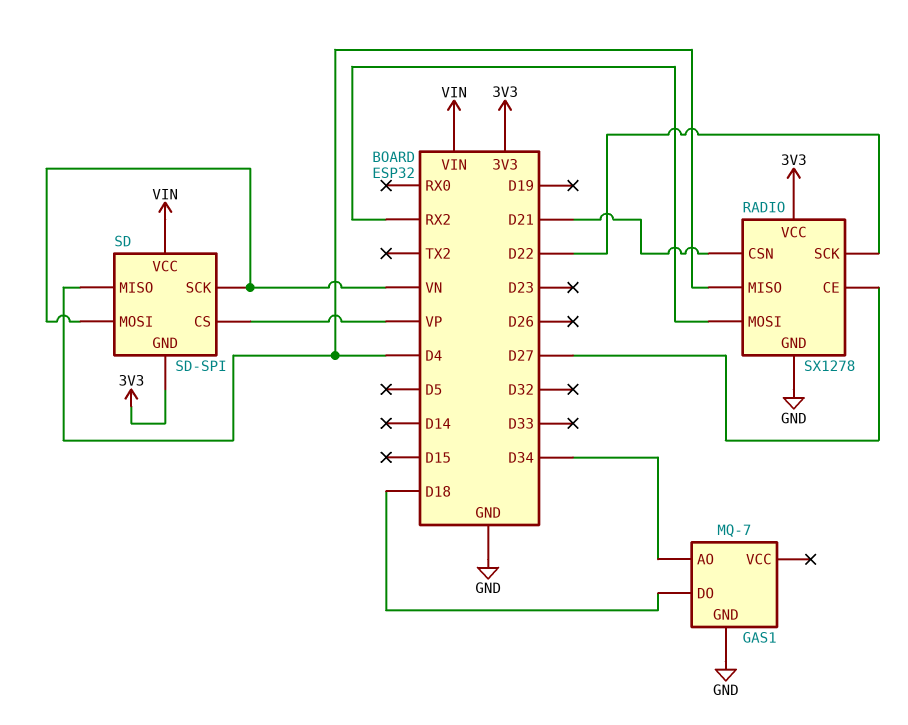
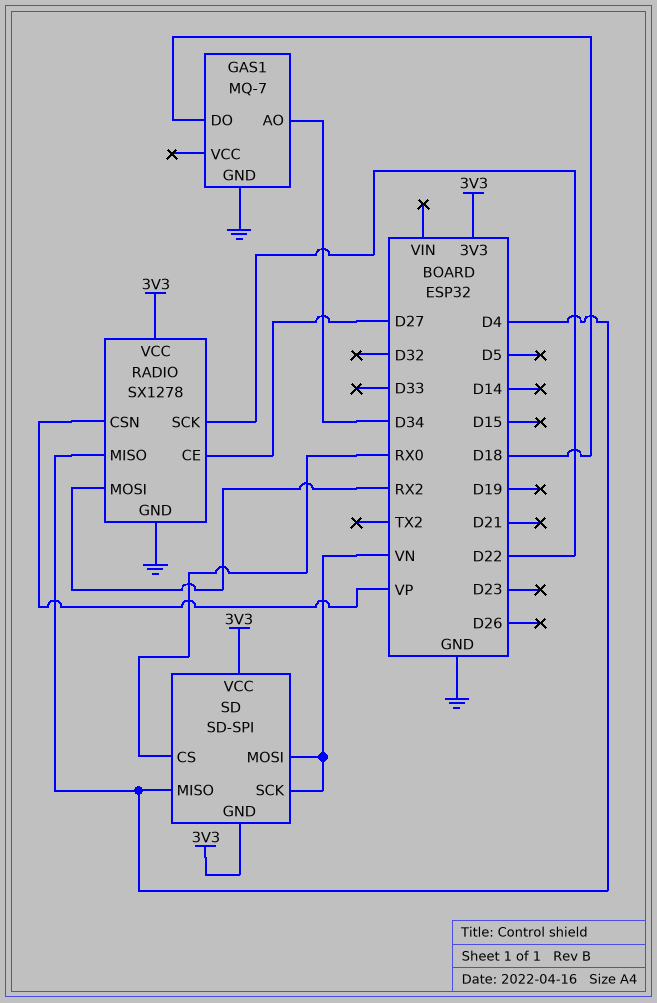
RADIO pin CSN: D21 -> VP
SD pin CS: VP -> RX0
SD pin VCC: VIN -> 3V3

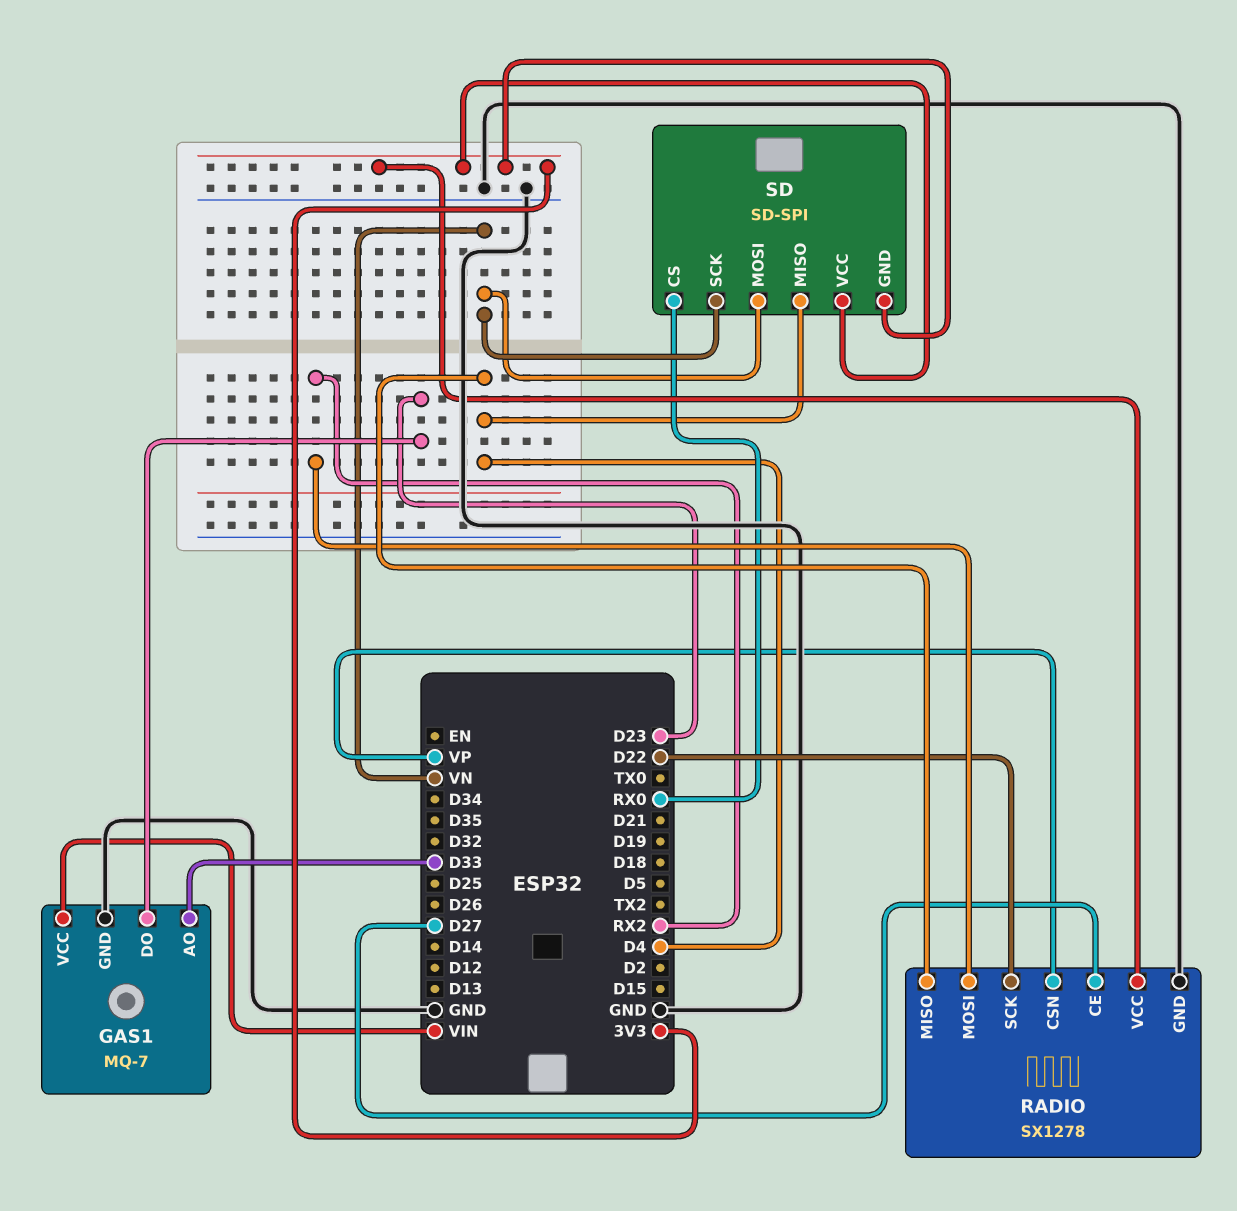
GAS1 pin AO: D34 -> D33
GAS1 pin DO: D18 -> D23
GAS1 pin VCC: none -> VIN

